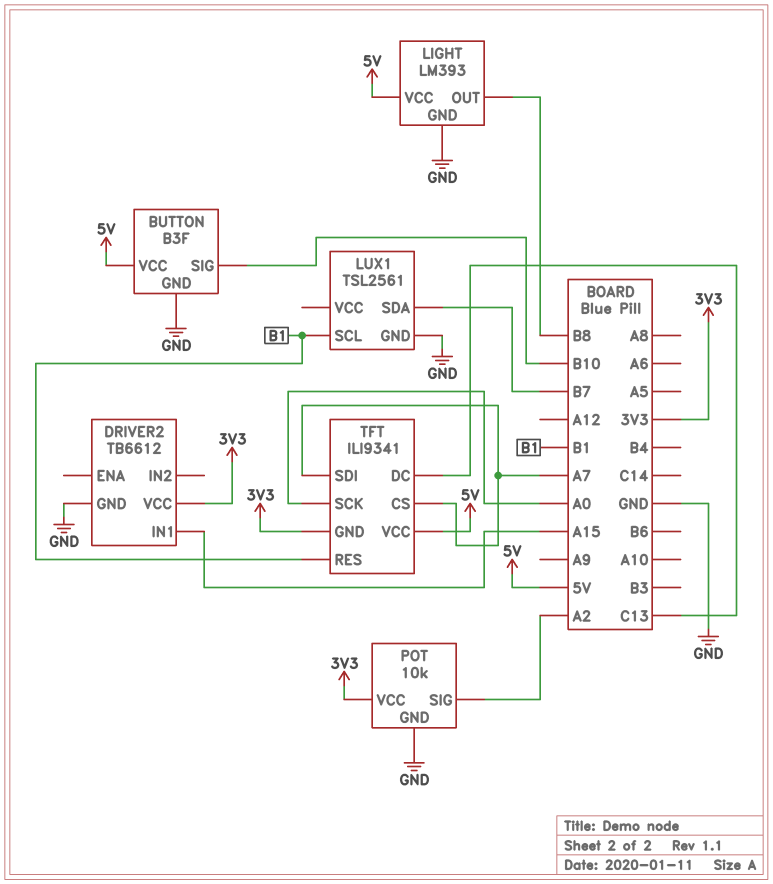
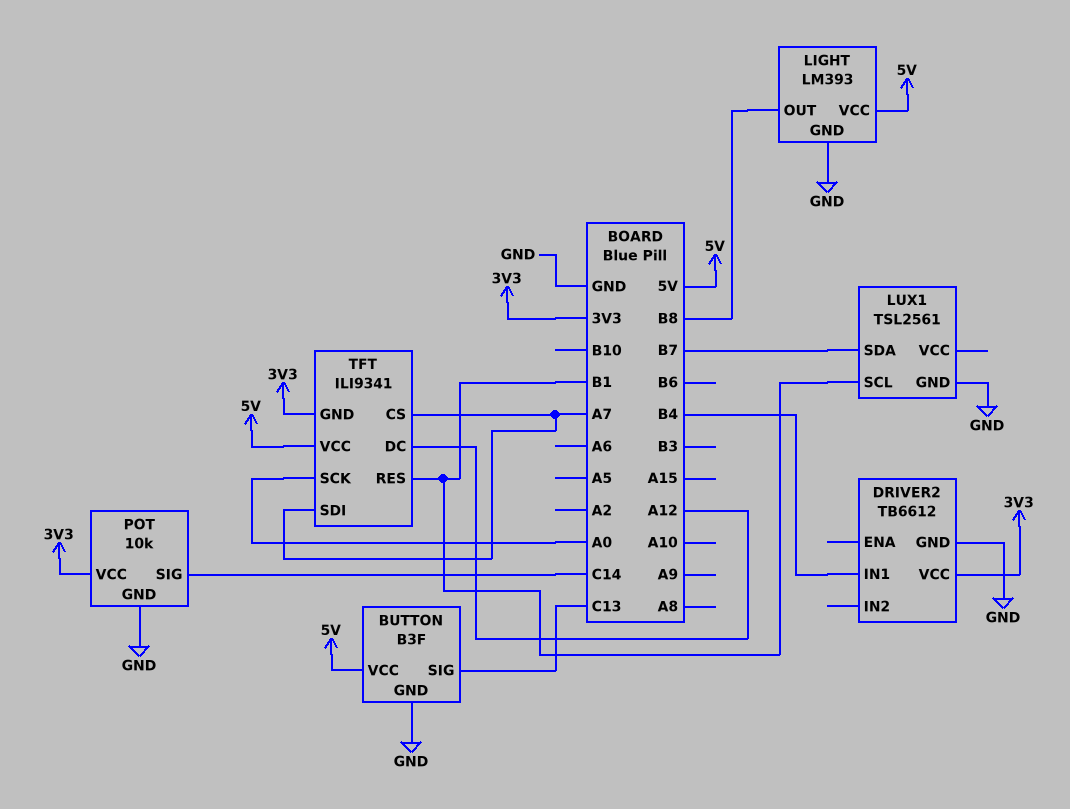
BUTTON pin SIG: B10 -> C13
DRIVER2 pin IN1: A15 -> B4
POT pin SIG: A2 -> C14
TFT pin DC: C13 -> A12

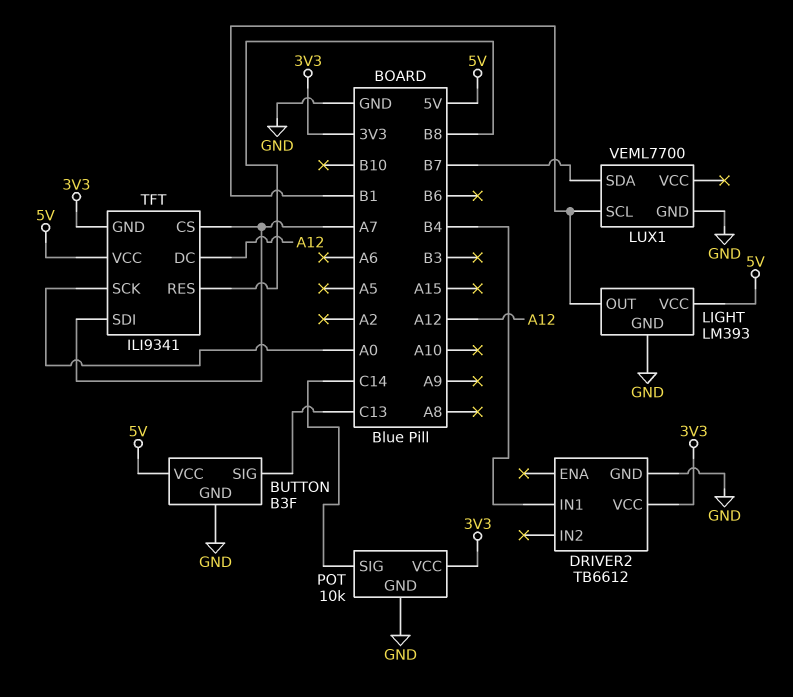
LIGHT pin OUT: B8 -> B1
LUX1: TSL2561 -> VEML7700
TFT pin RES: B1 -> B8

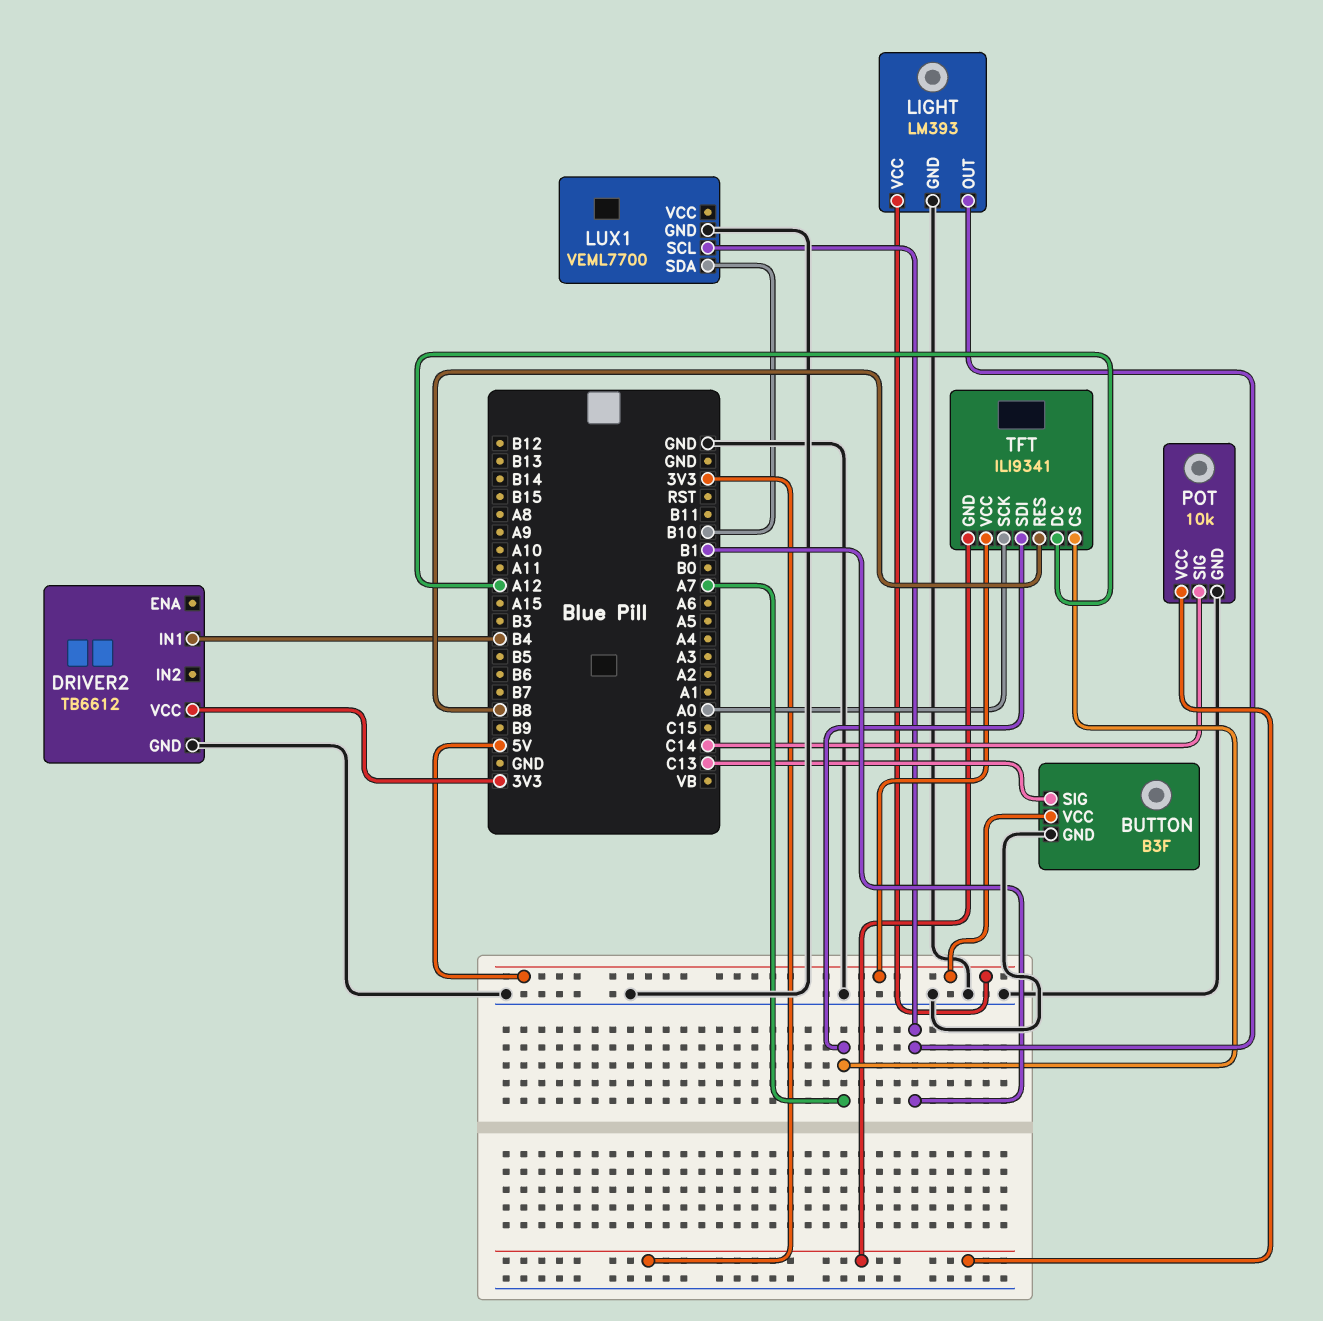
LUX1 pin SDA: B7 -> B10

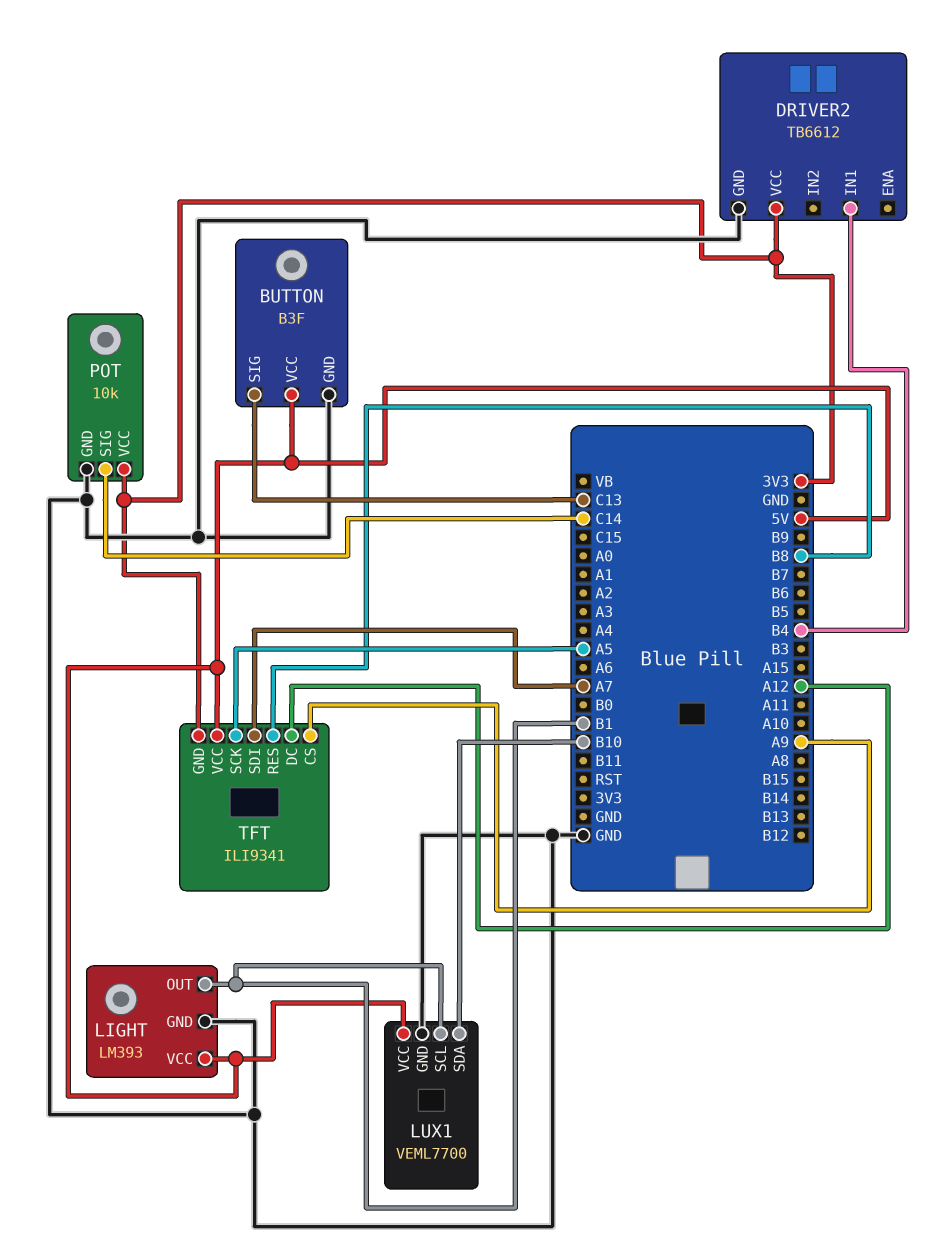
LUX1 pin VCC: none -> 5V
TFT pin CS: A7 -> A9
TFT pin SCK: A0 -> A5

